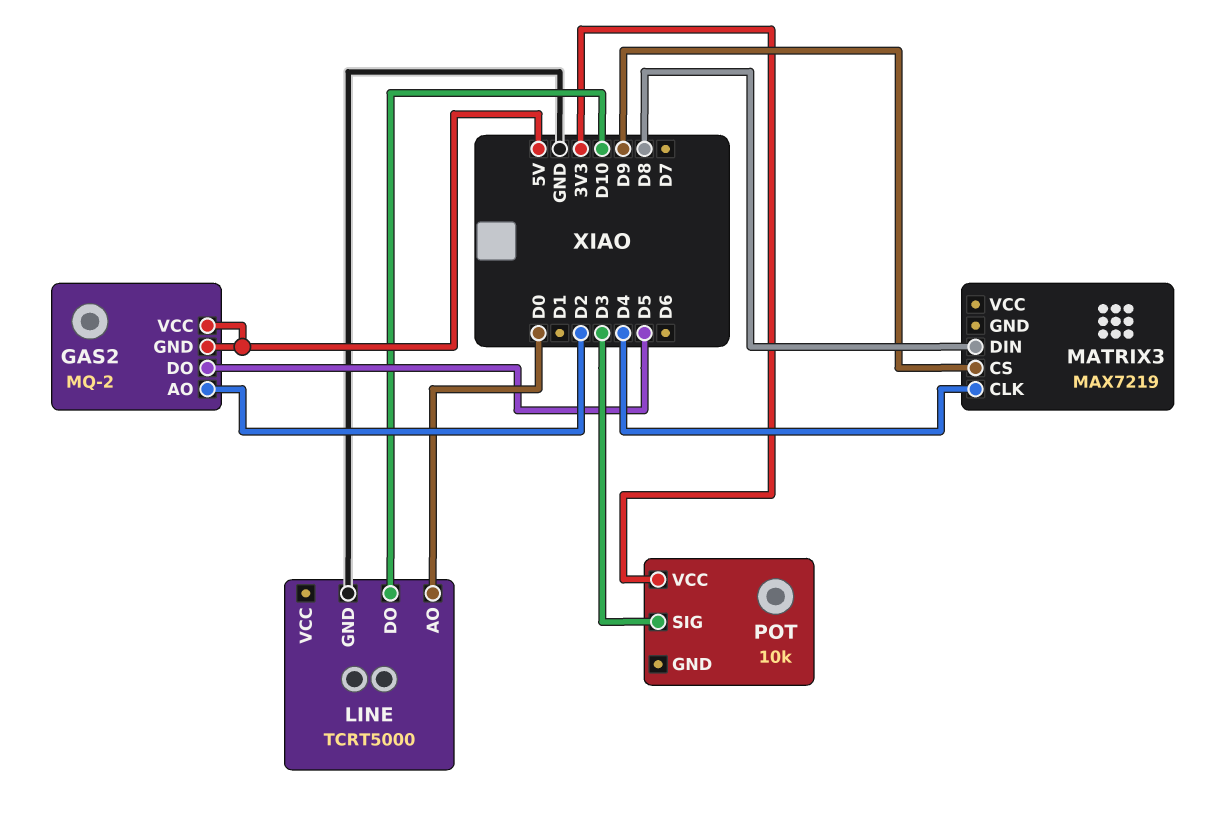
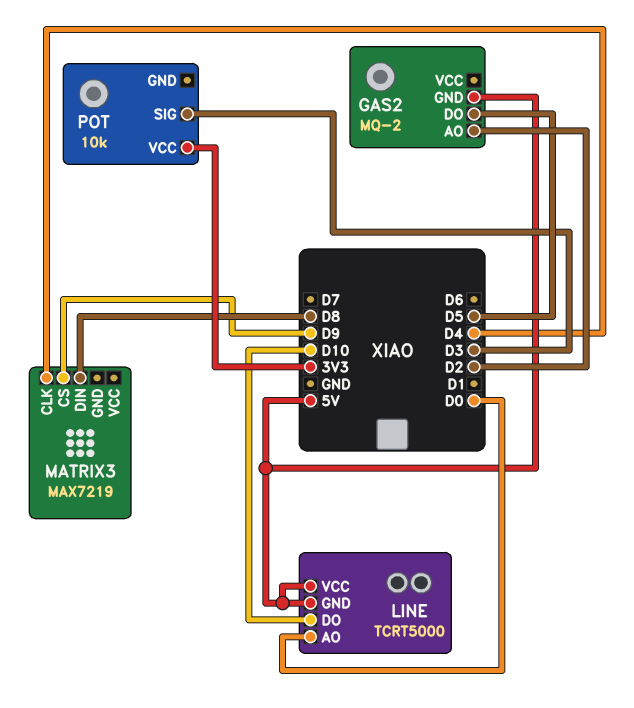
GAS2 pin VCC: 5V -> none
LINE pin GND: GND -> 5V
LINE pin VCC: none -> 5V

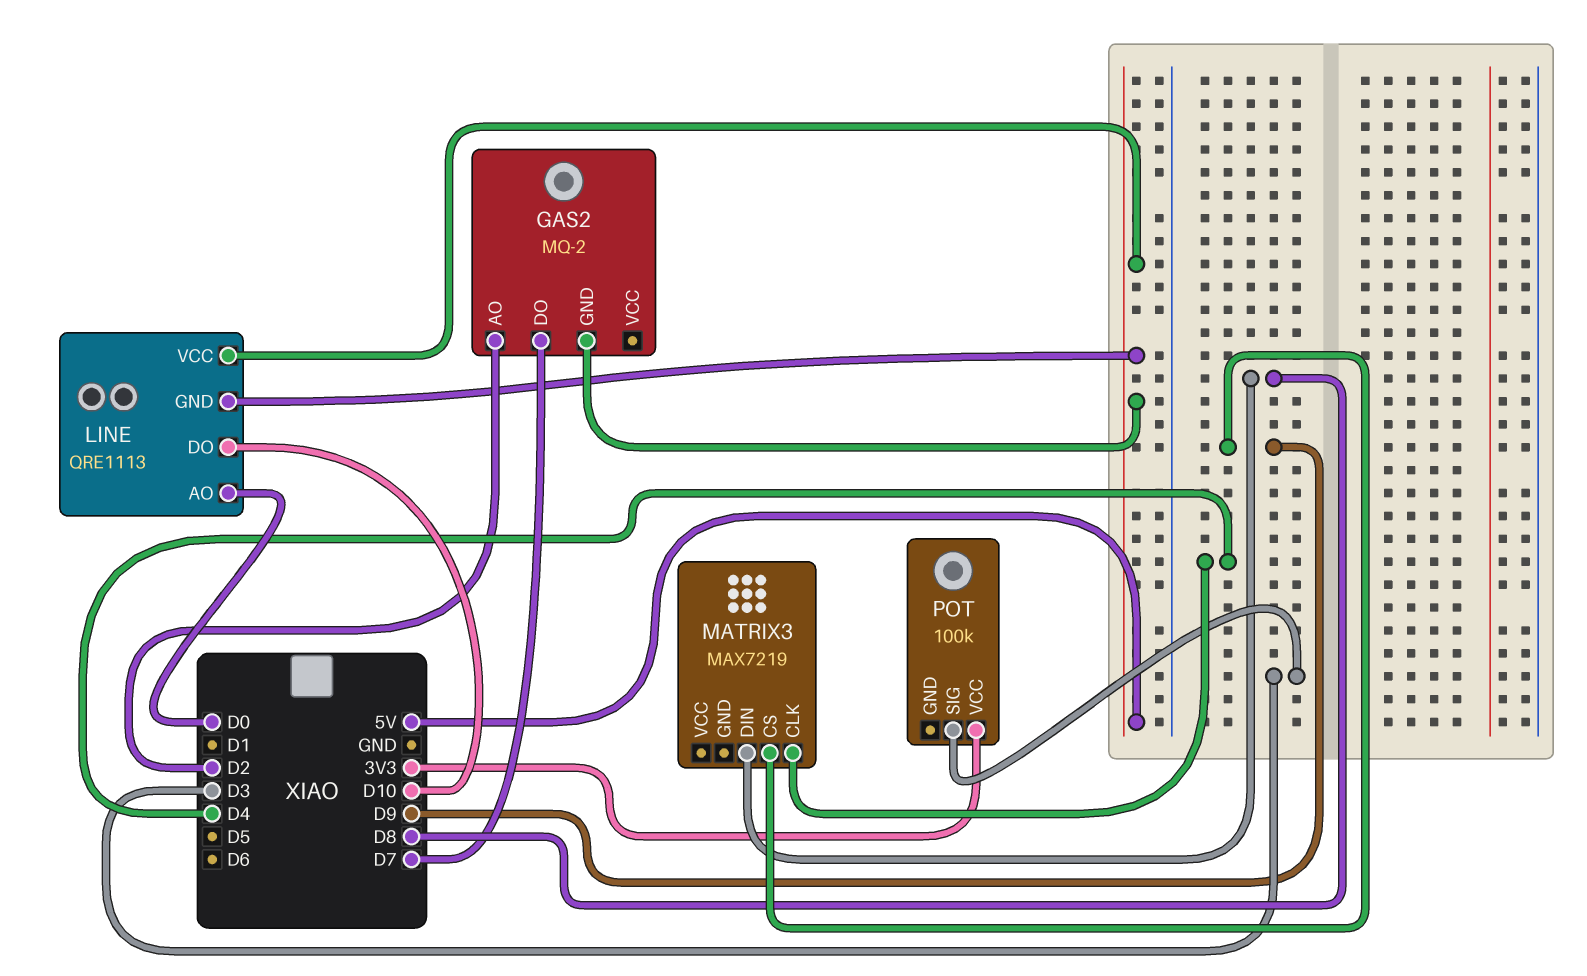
GAS2 pin DO: D5 -> D7
LINE: TCRT5000 -> QRE1113
POT: 10k -> 100k

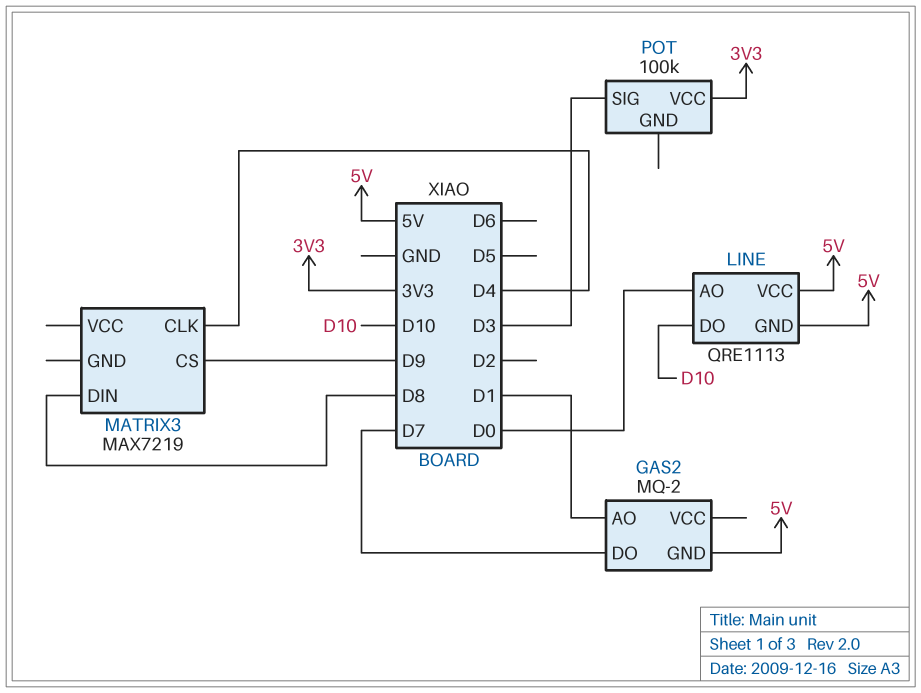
GAS2 pin AO: D2 -> D1

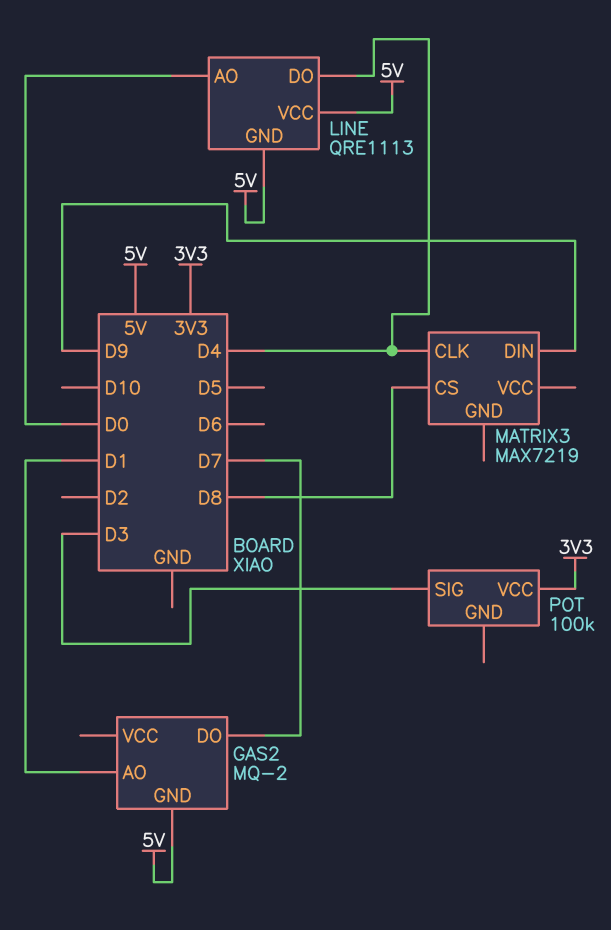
LINE pin DO: D10 -> D4
MATRIX3 pin CS: D9 -> D8
MATRIX3 pin DIN: D8 -> D9

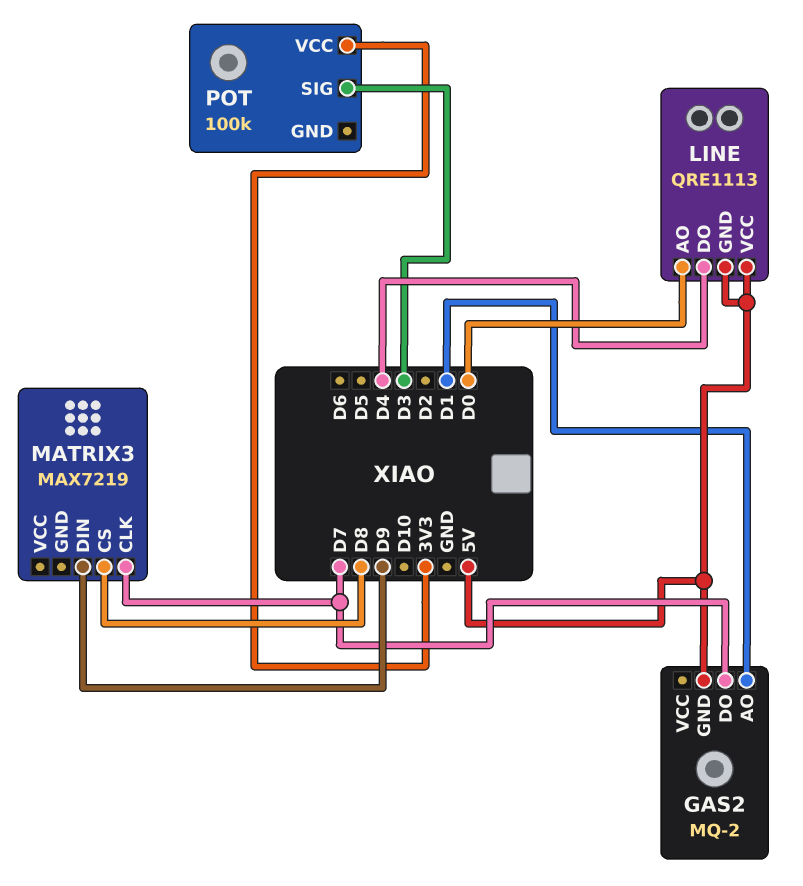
MATRIX3 pin CLK: D4 -> D7

